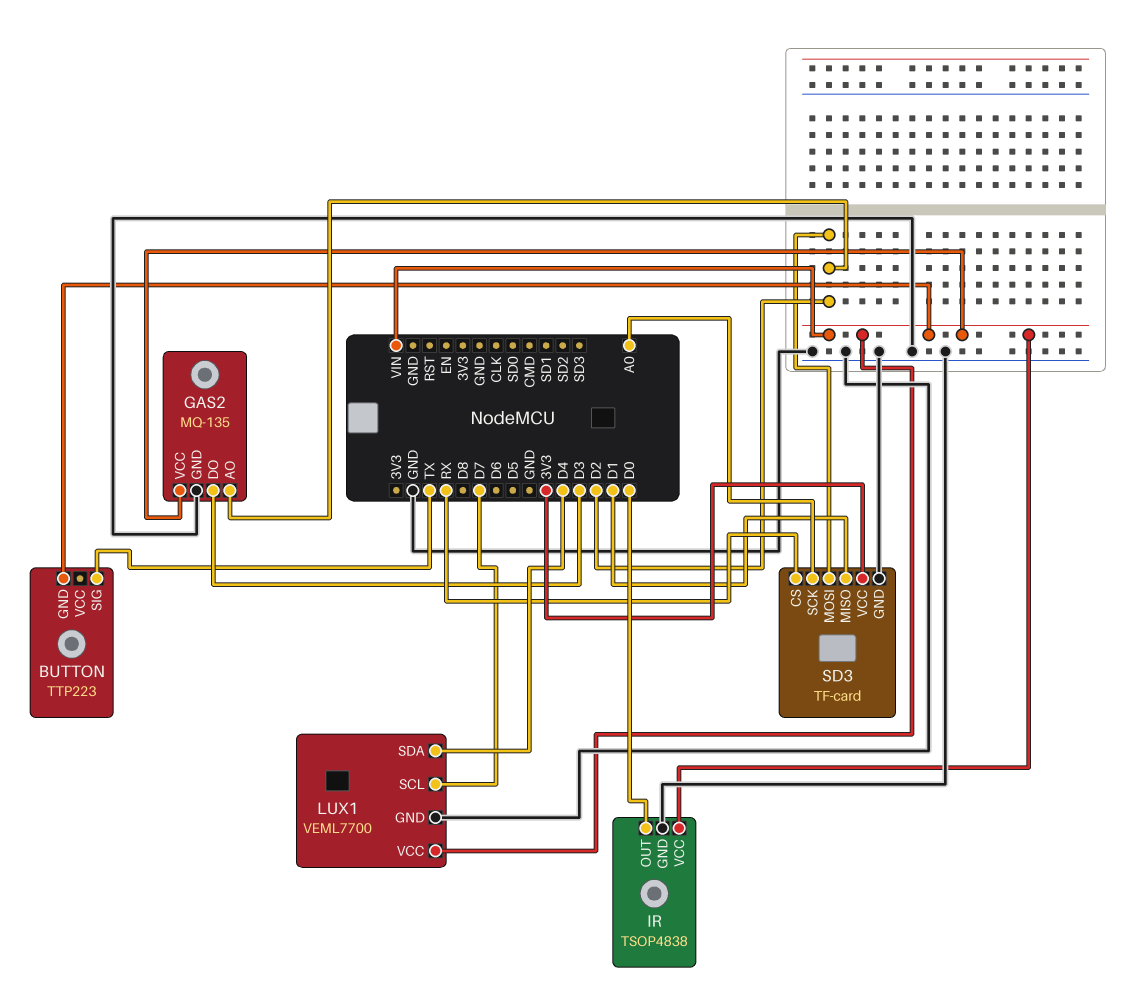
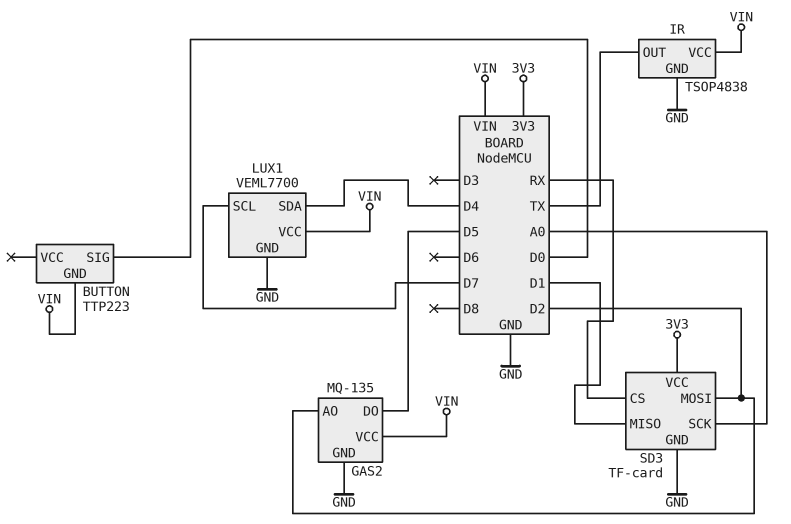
BUTTON pin SIG: TX -> D0
GAS2 pin DO: D3 -> D5
IR pin OUT: D0 -> TX

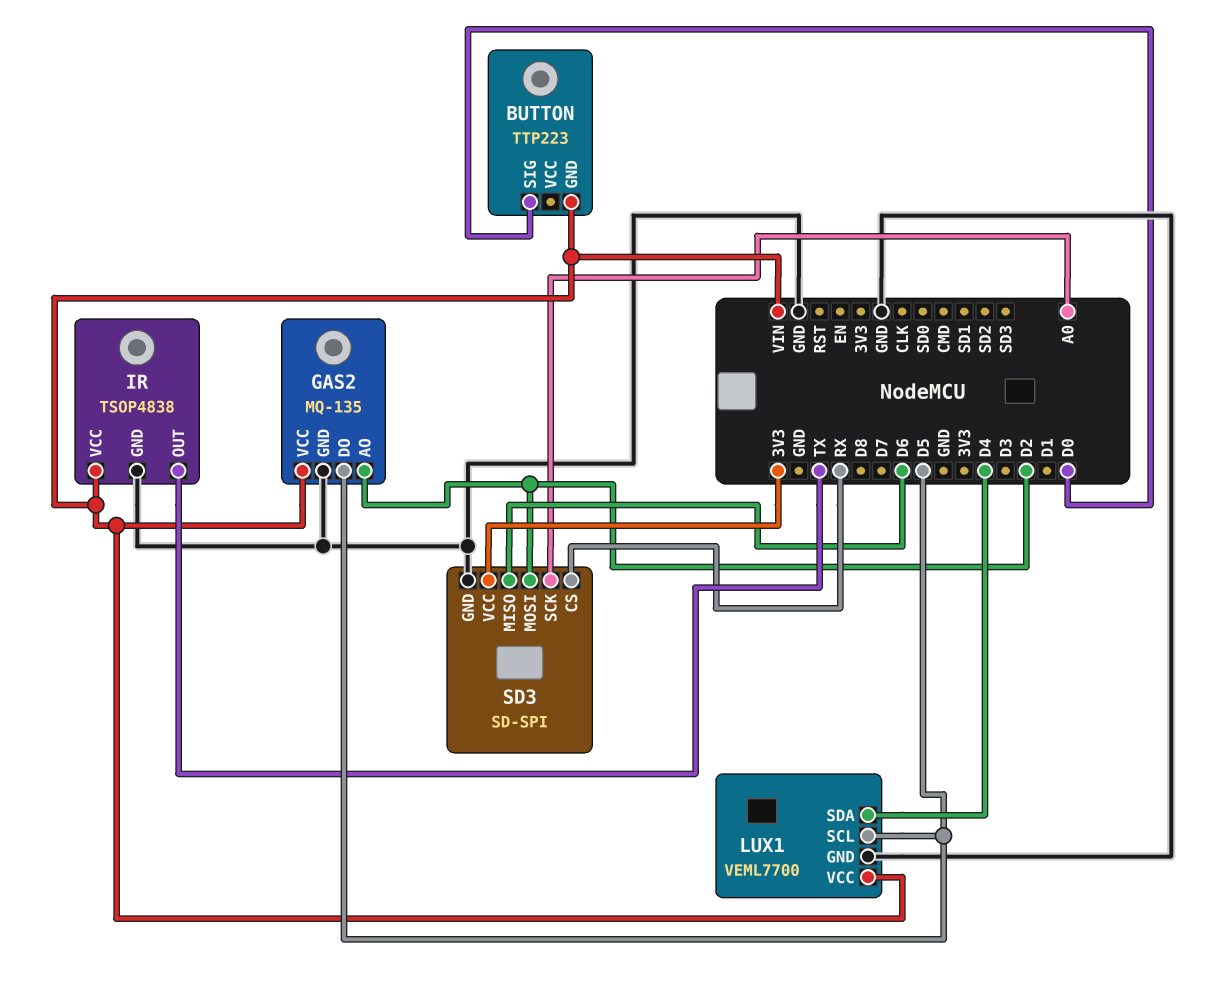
LUX1 pin SCL: D7 -> D5
SD3: TF-card -> SD-SPI
SD3 pin MISO: D1 -> D6

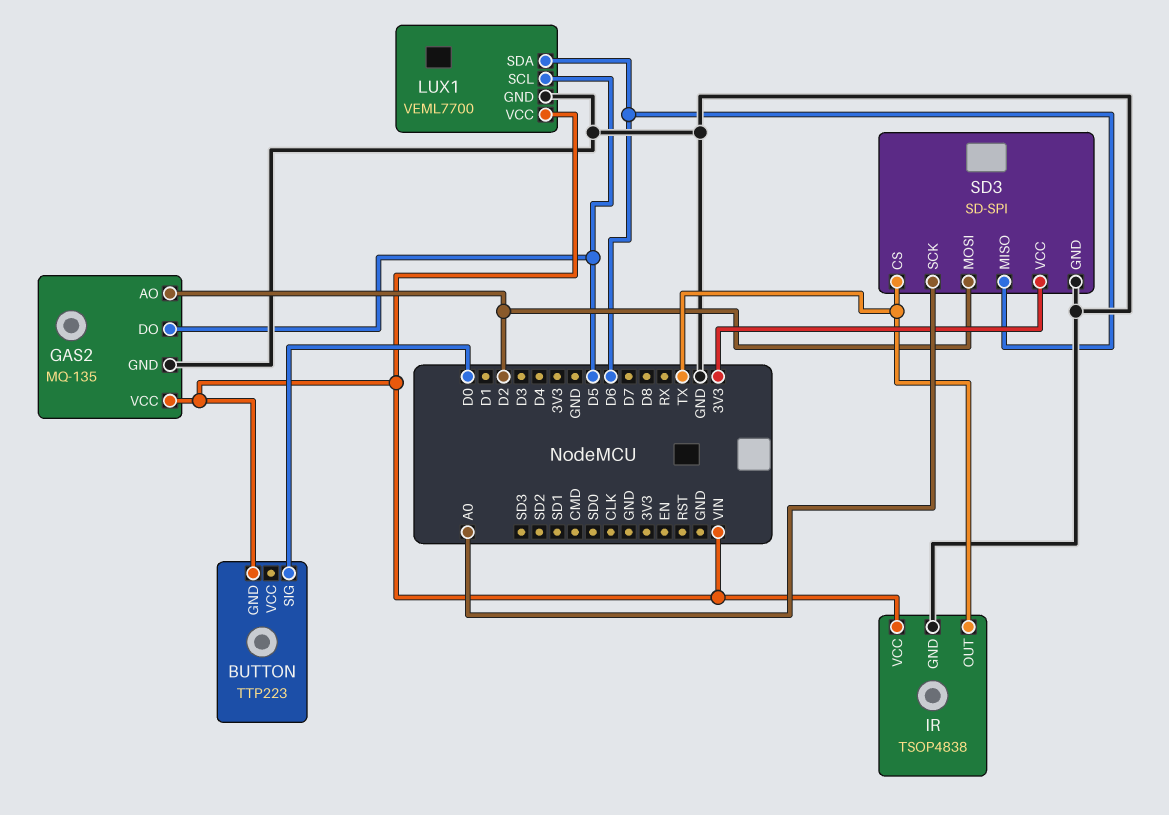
LUX1 pin SDA: D4 -> D6
SD3 pin CS: RX -> TX

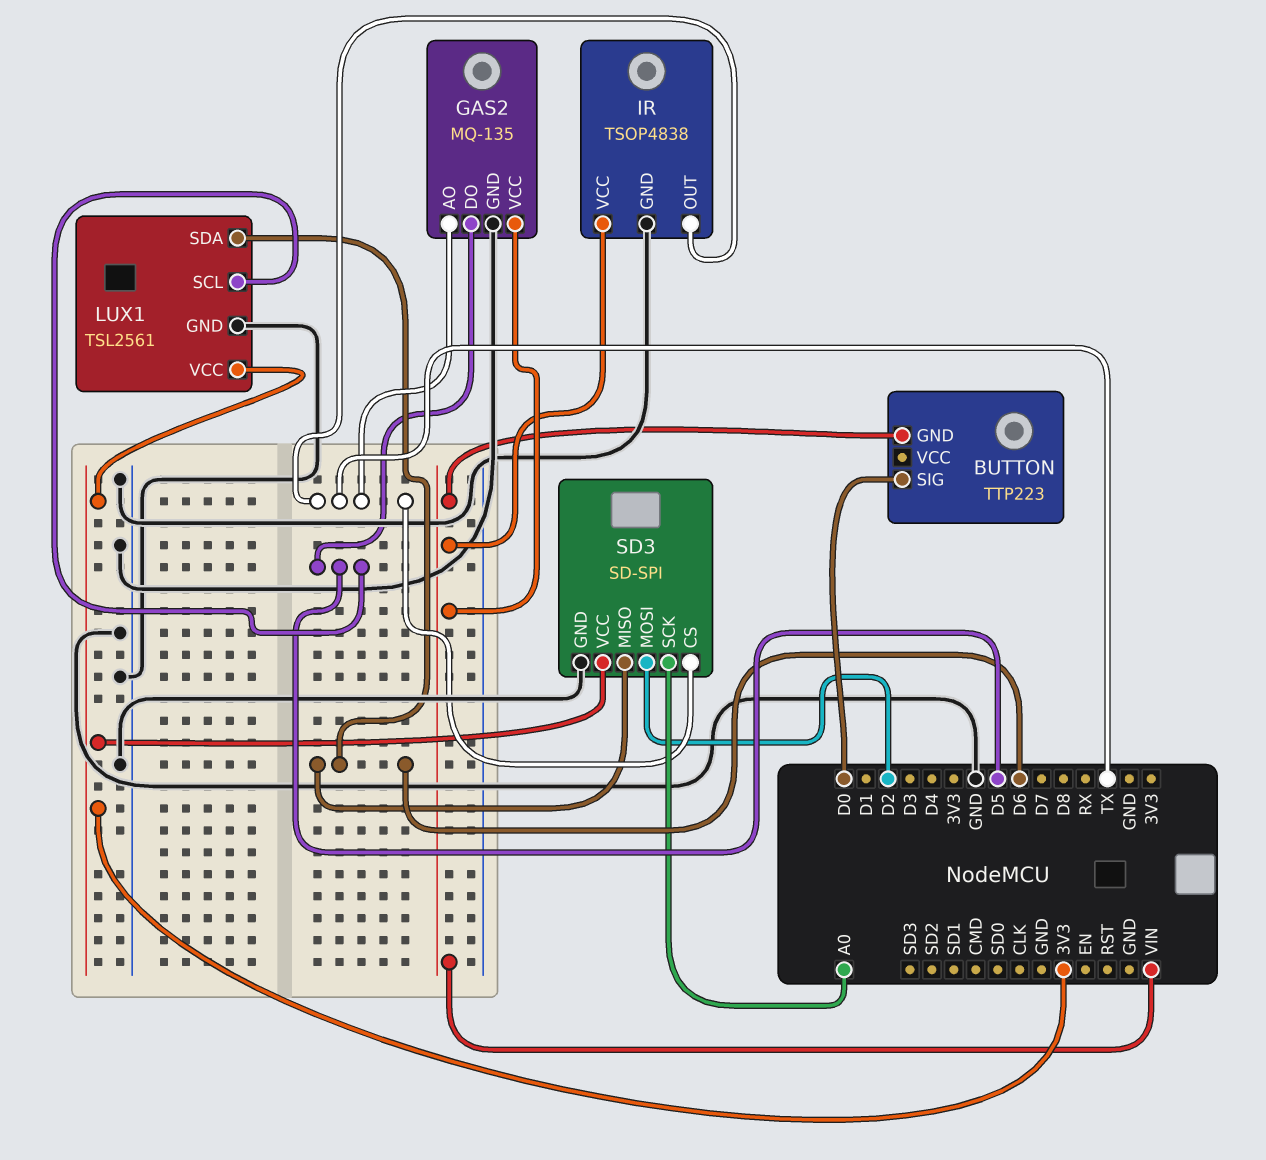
GAS2 pin AO: D2 -> TX
LUX1: VEML7700 -> TSL2561
LUX1 pin VCC: VIN -> 3V3

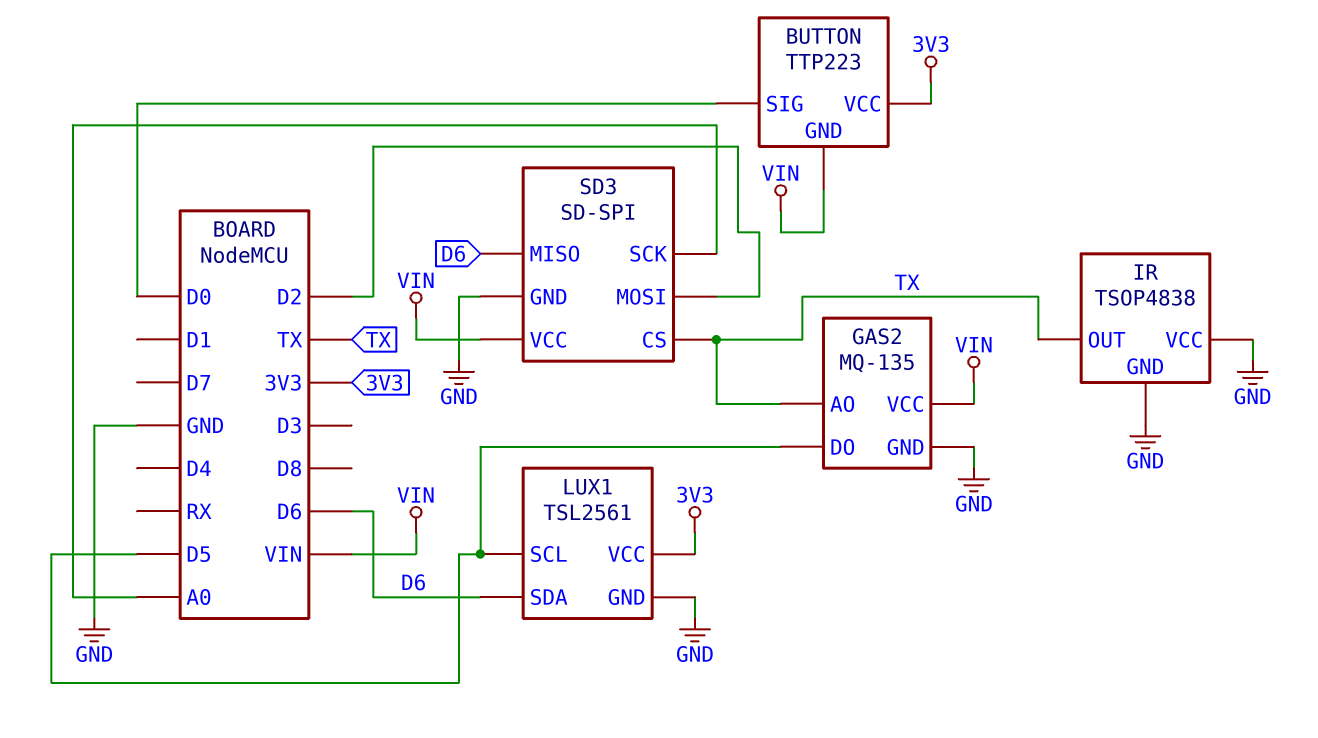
BUTTON pin VCC: none -> 3V3
IR pin VCC: VIN -> GND
SD3 pin VCC: 3V3 -> VIN

